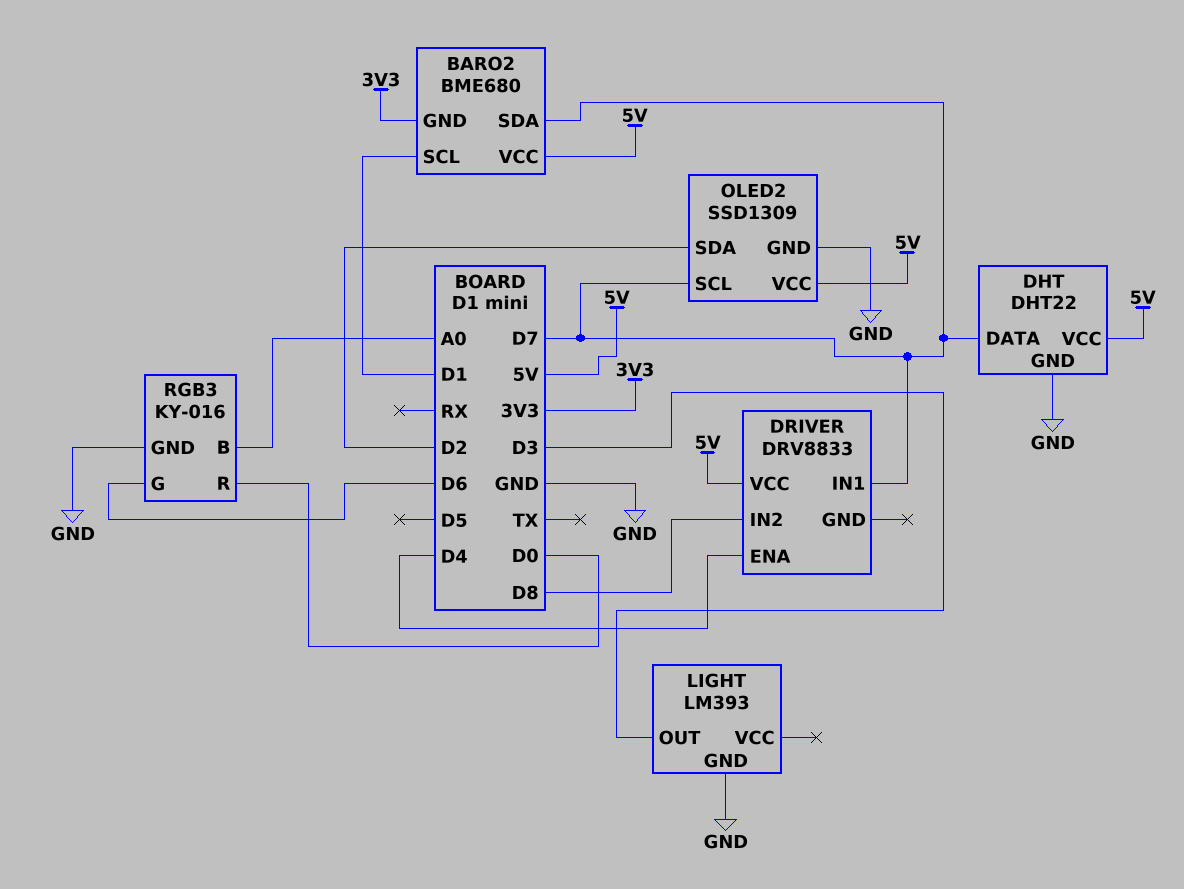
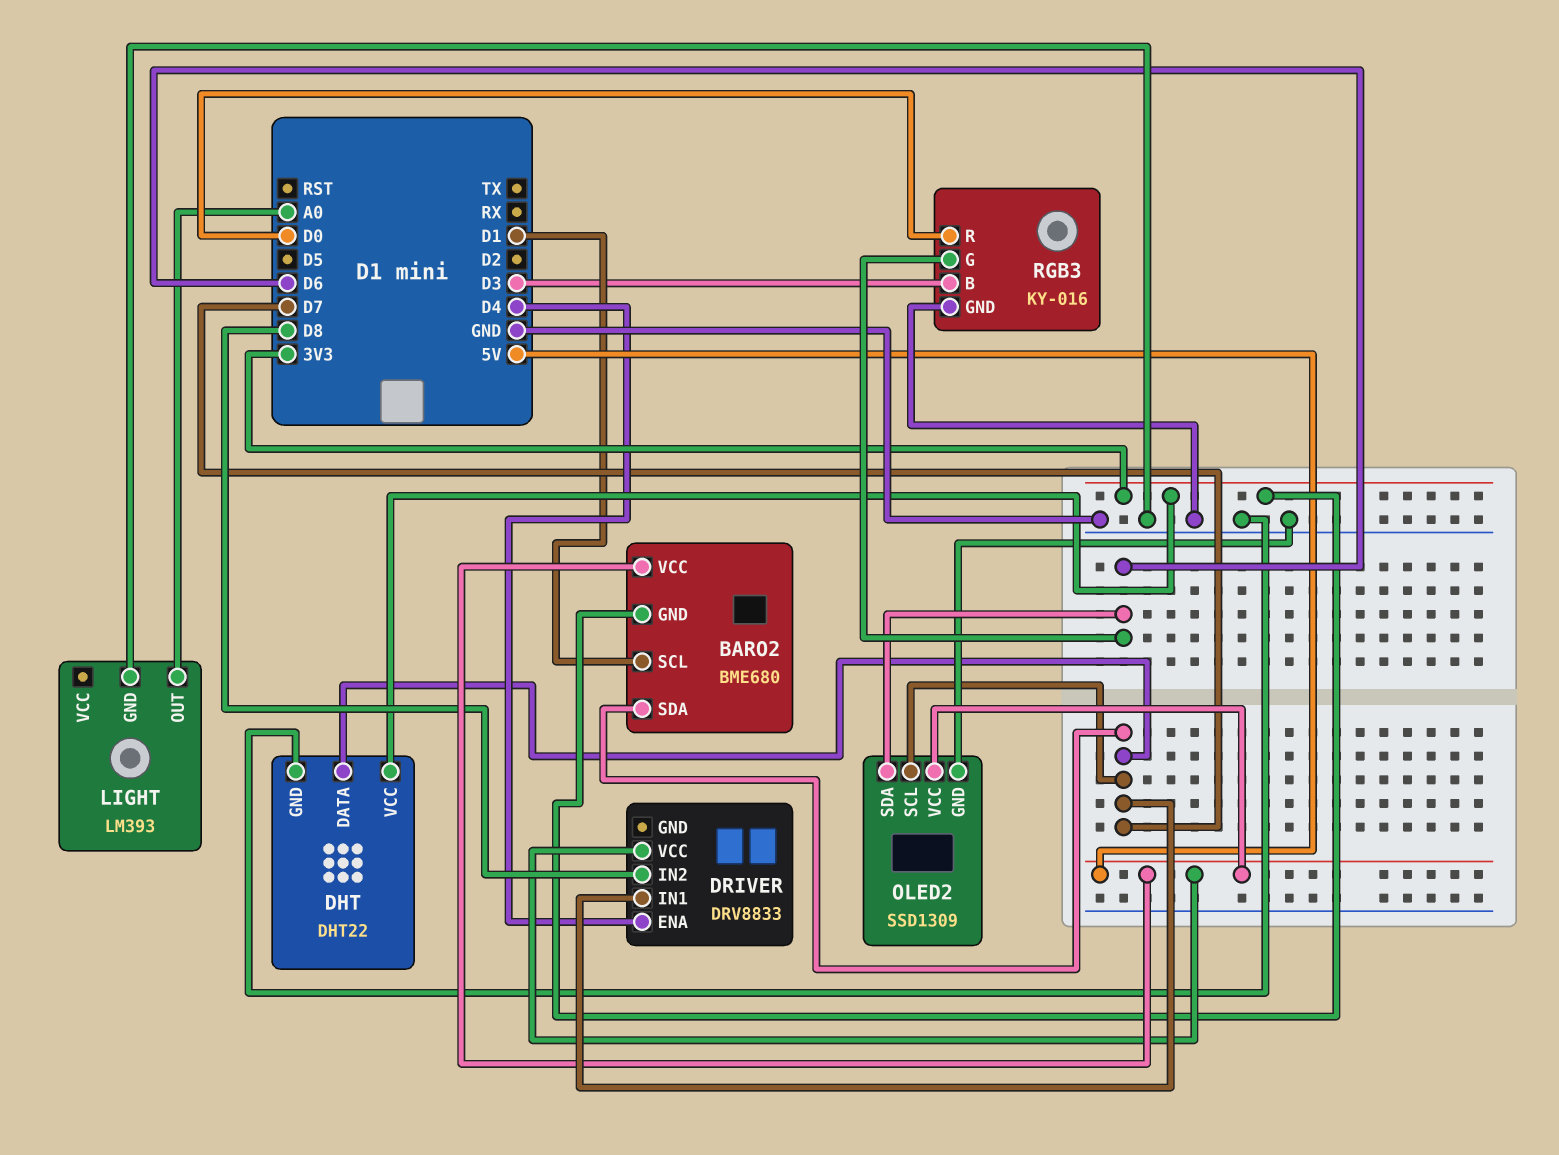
DHT pin VCC: 5V -> 3V3
LIGHT pin OUT: D3 -> A0
OLED2 pin SDA: D2 -> D6
RGB3 pin B: A0 -> D3

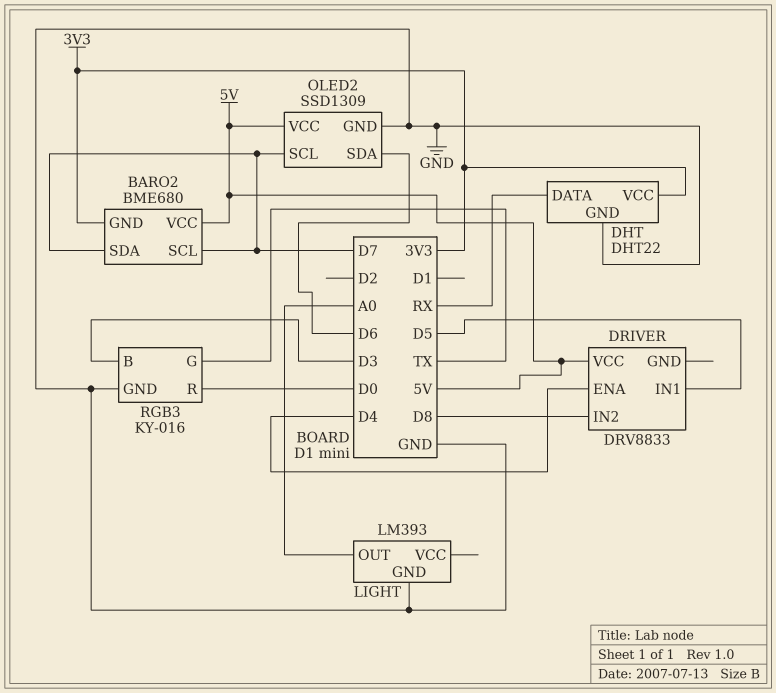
BARO2 pin SCL: D1 -> D7
DHT pin DATA: D7 -> RX
DRIVER pin IN1: D7 -> D5
RGB3 pin G: D6 -> TX

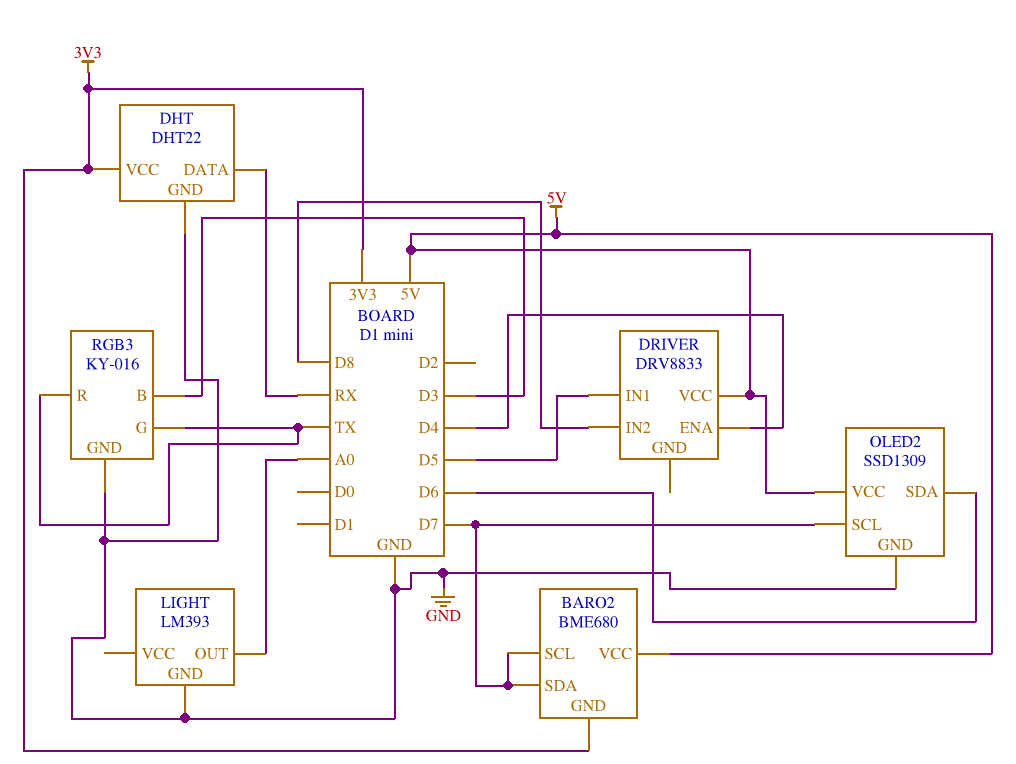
RGB3 pin R: D0 -> TX

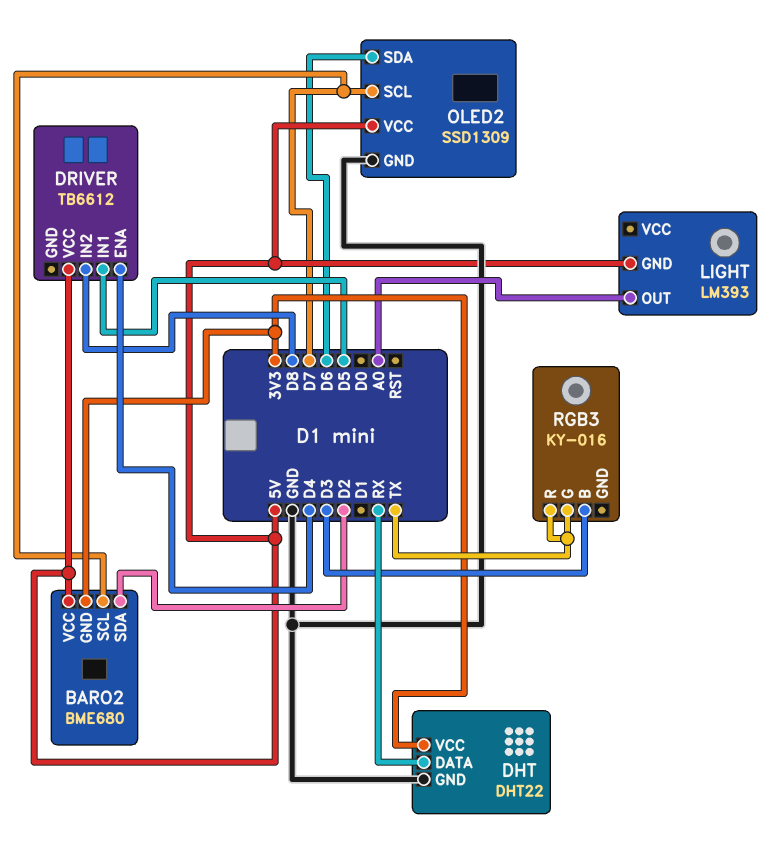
BARO2 pin SDA: D7 -> D2
DRIVER: DRV8833 -> TB6612
LIGHT pin GND: GND -> 5V
RGB3 pin GND: GND -> none

